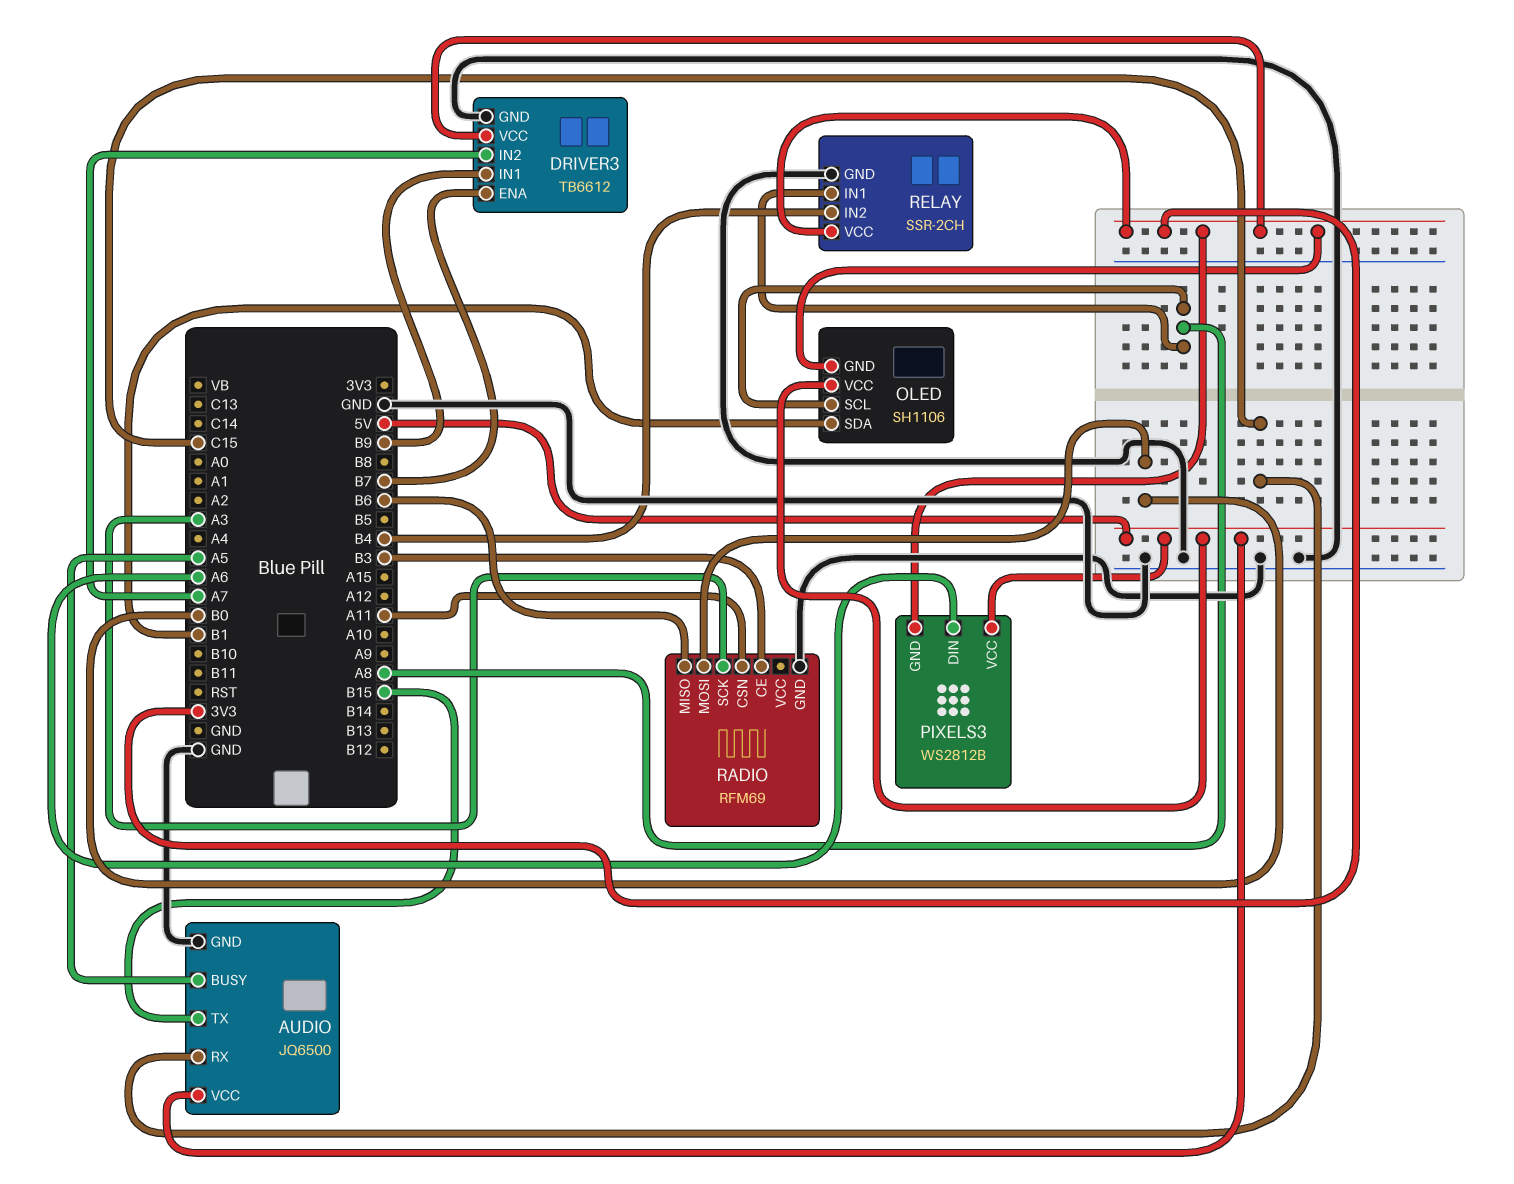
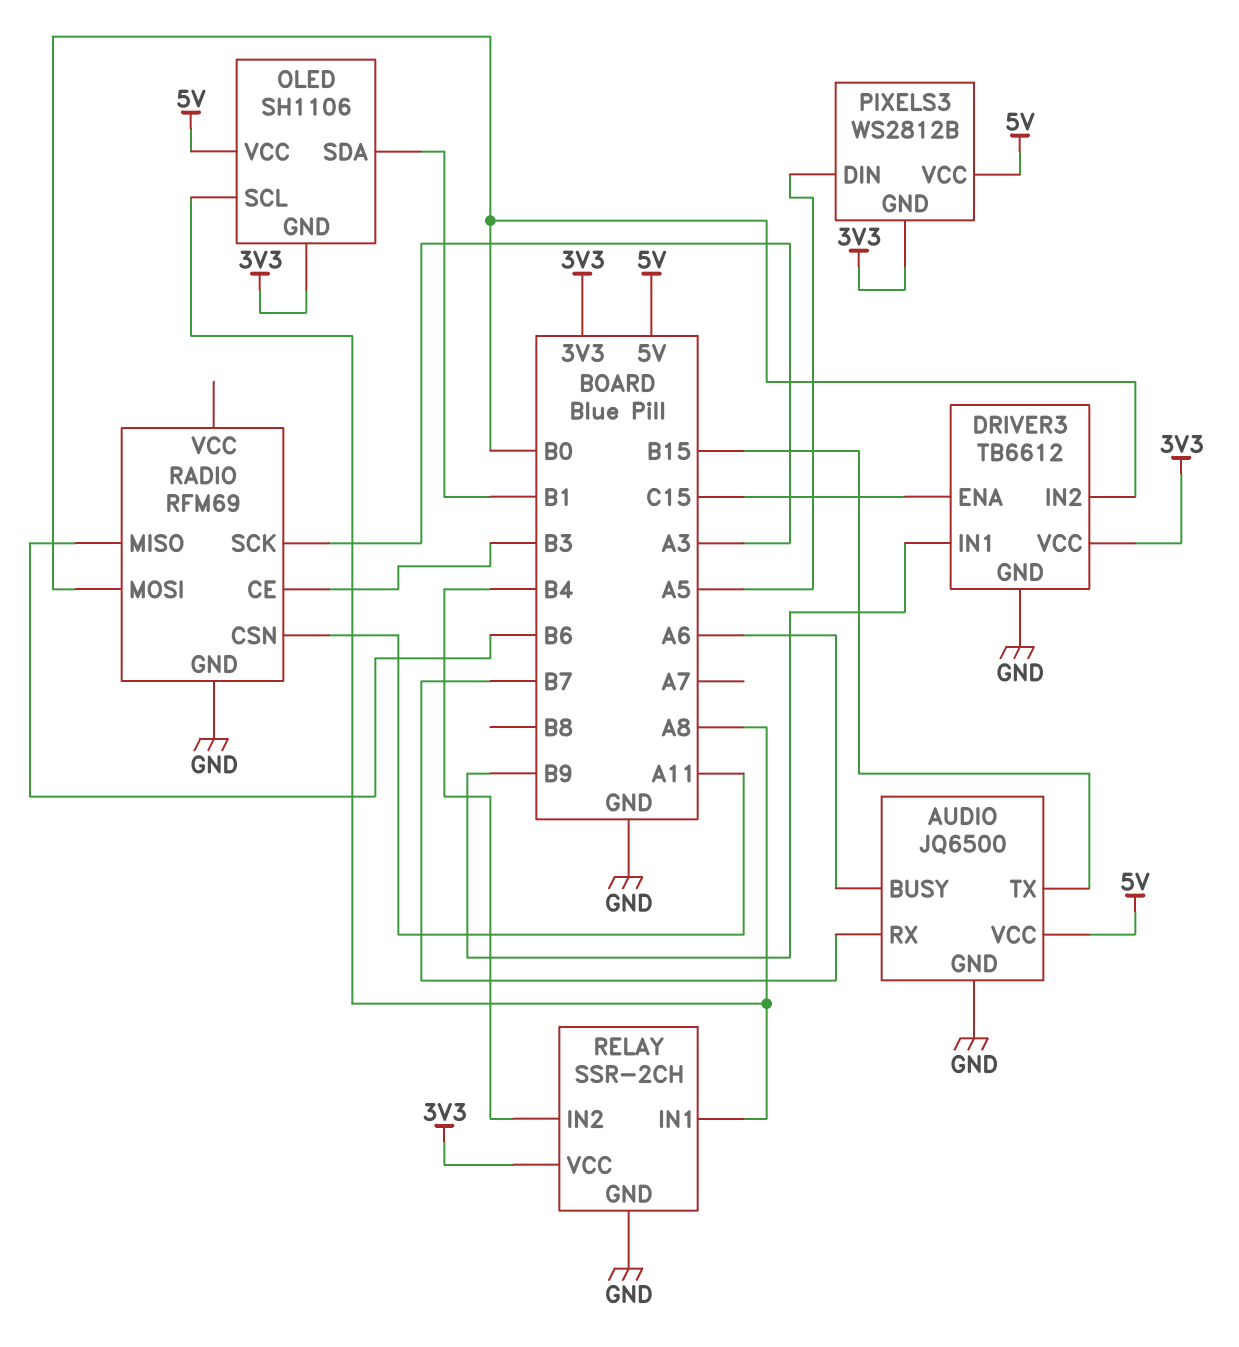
AUDIO pin BUSY: A5 -> A6
AUDIO pin RX: C15 -> B7
DRIVER3 pin ENA: B7 -> C15
DRIVER3 pin IN2: A7 -> B0
PIXELS3 pin DIN: A6 -> A5

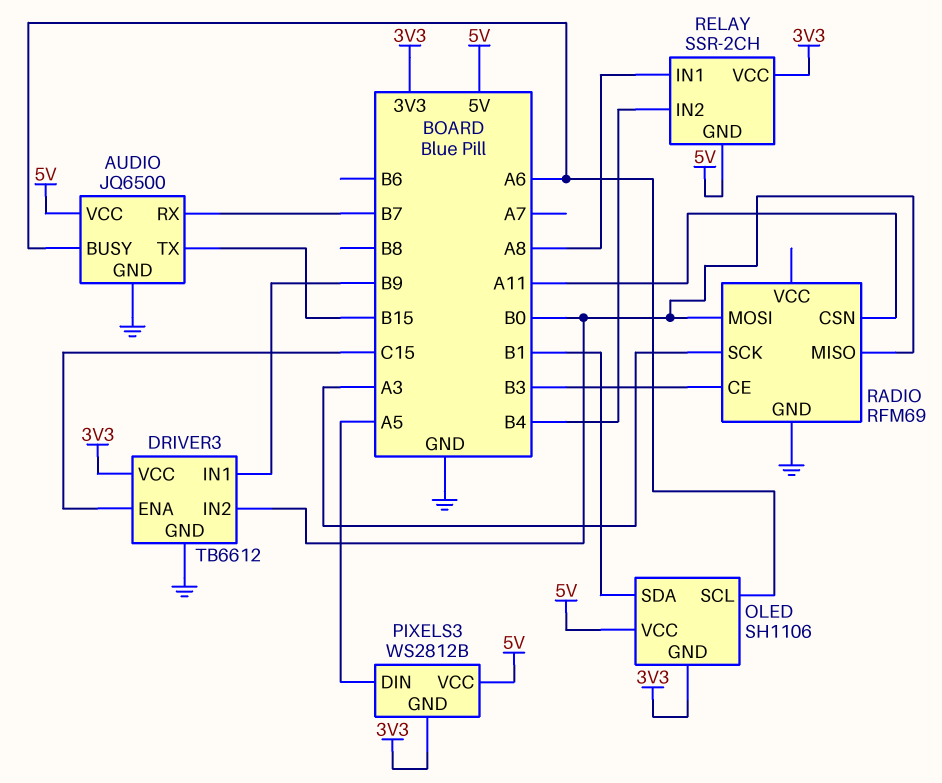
OLED pin SCL: A8 -> A6
RADIO pin MISO: B6 -> B0
RELAY pin GND: GND -> 5V

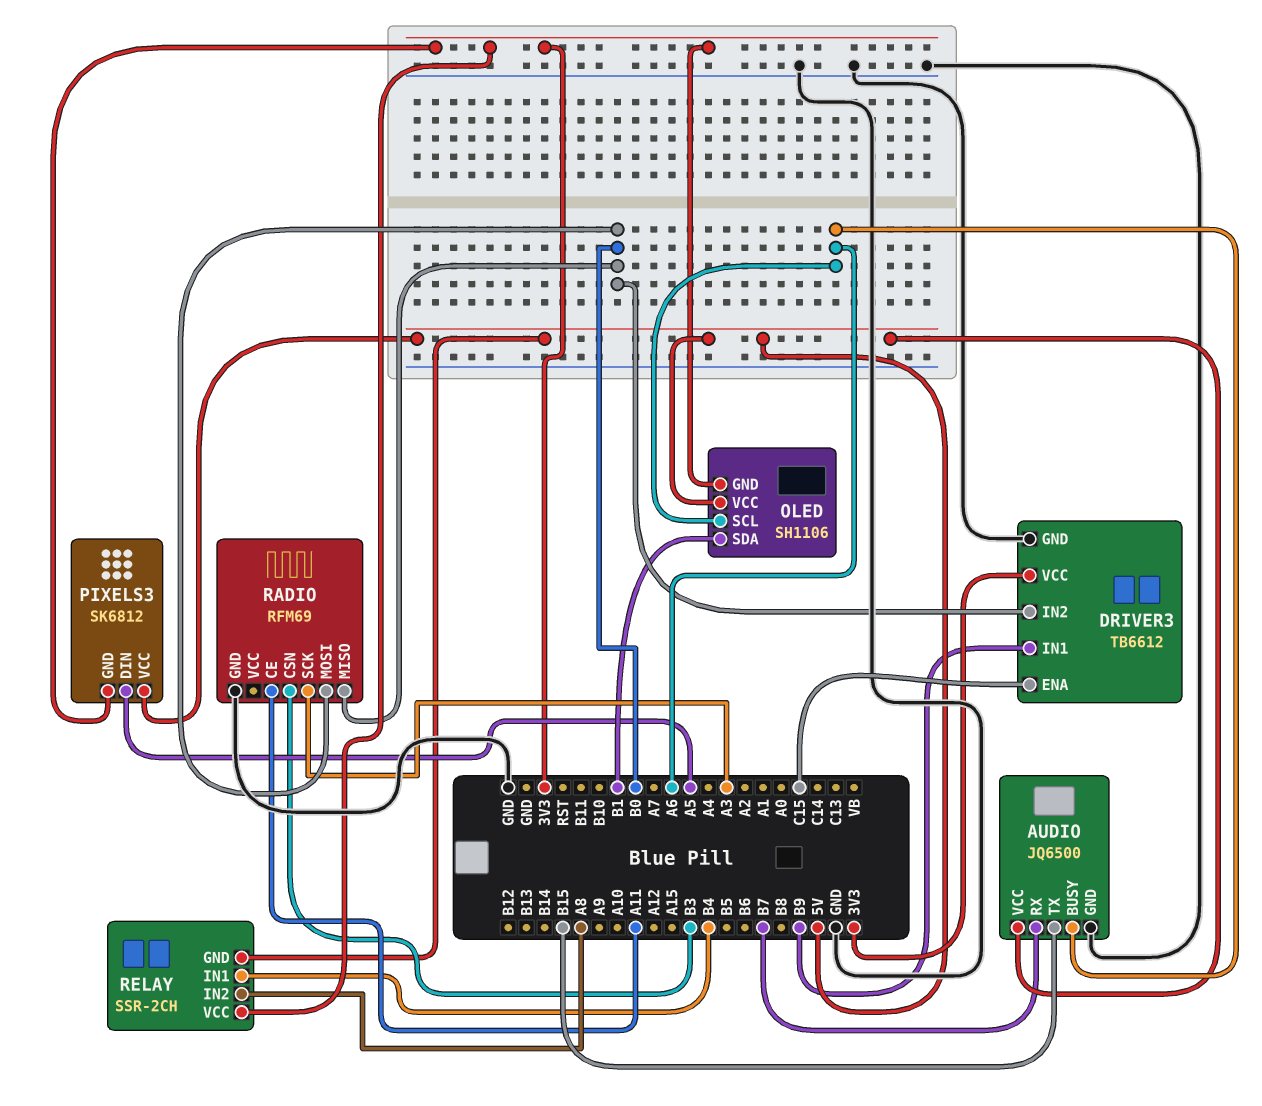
PIXELS3: WS2812B -> SK6812
RADIO pin CE: B3 -> A11
RADIO pin CSN: A11 -> B3
RELAY pin IN1: A8 -> B4
RELAY pin IN2: B4 -> A8

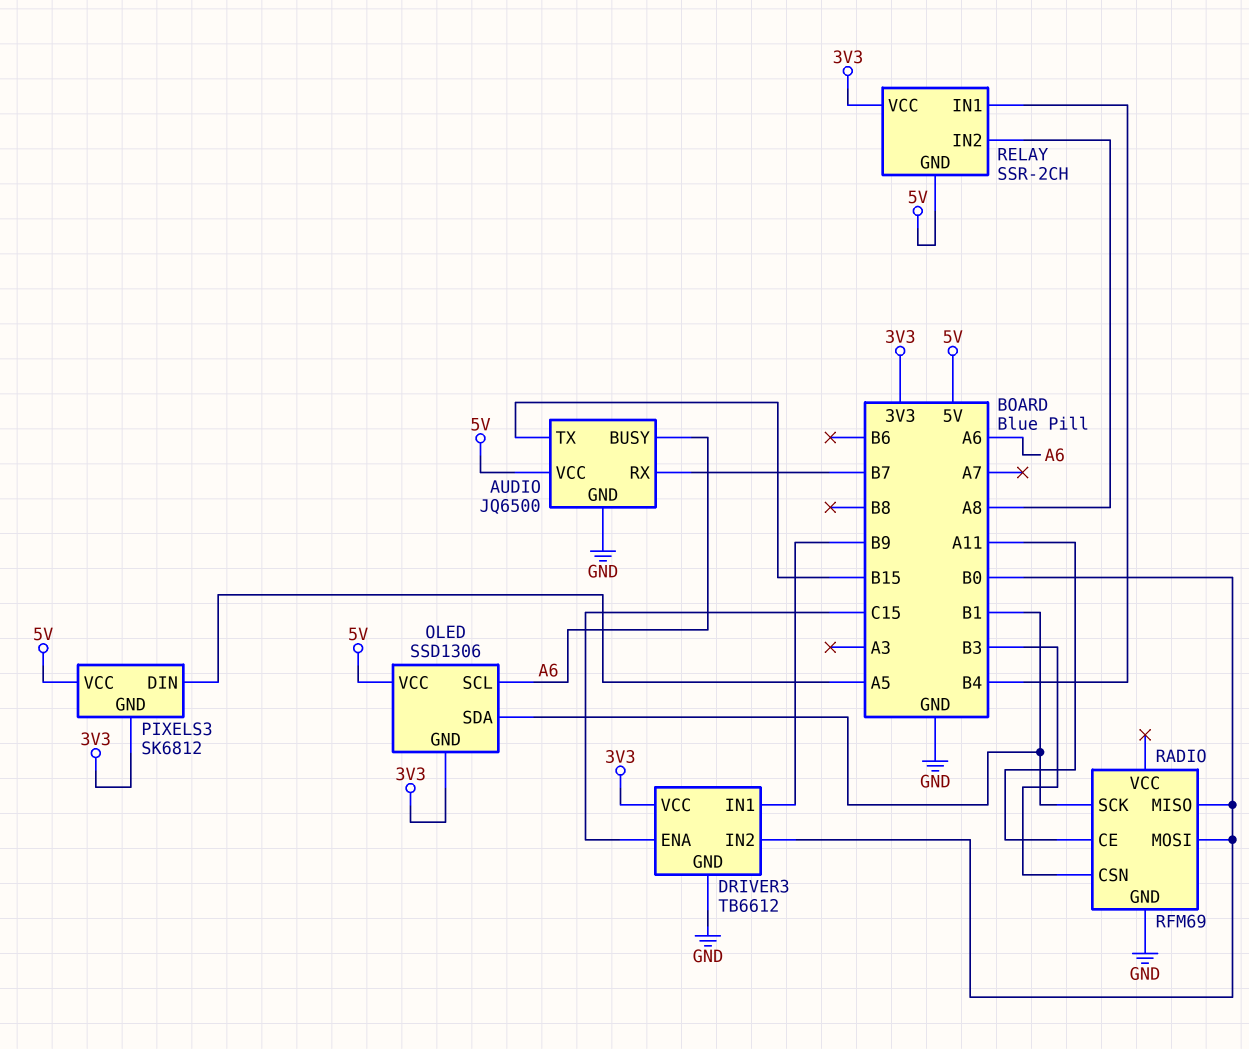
OLED: SH1106 -> SSD1306
RADIO pin SCK: A3 -> B1

